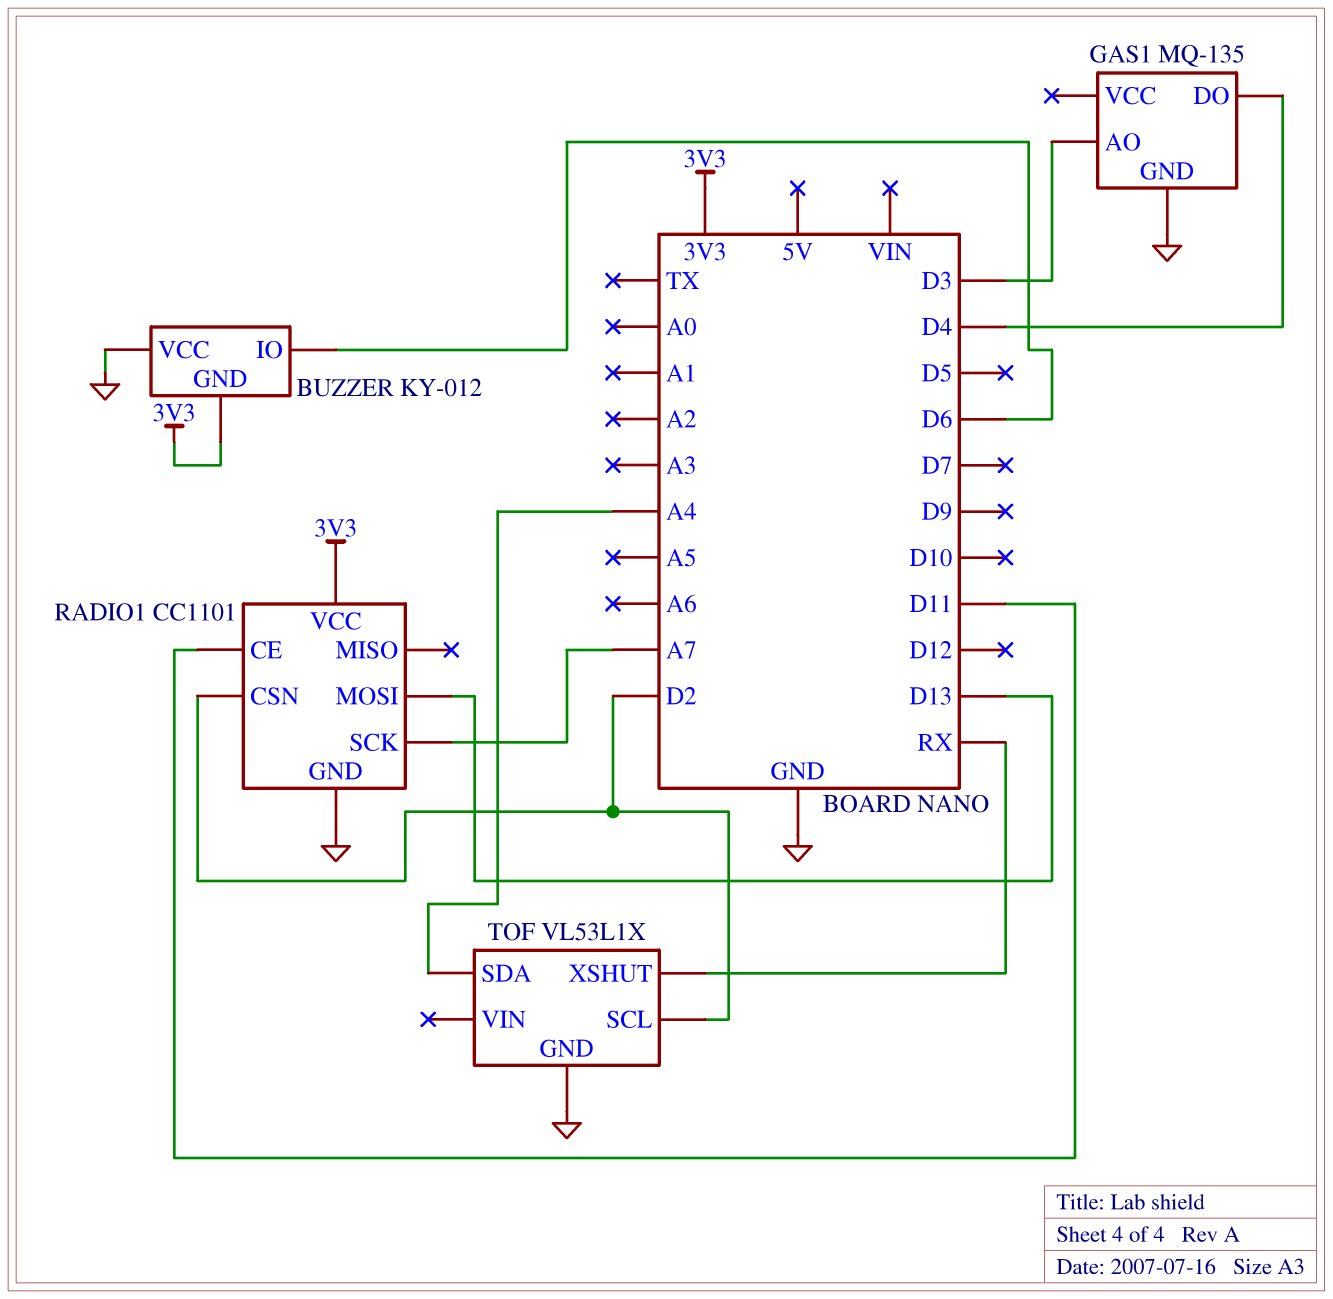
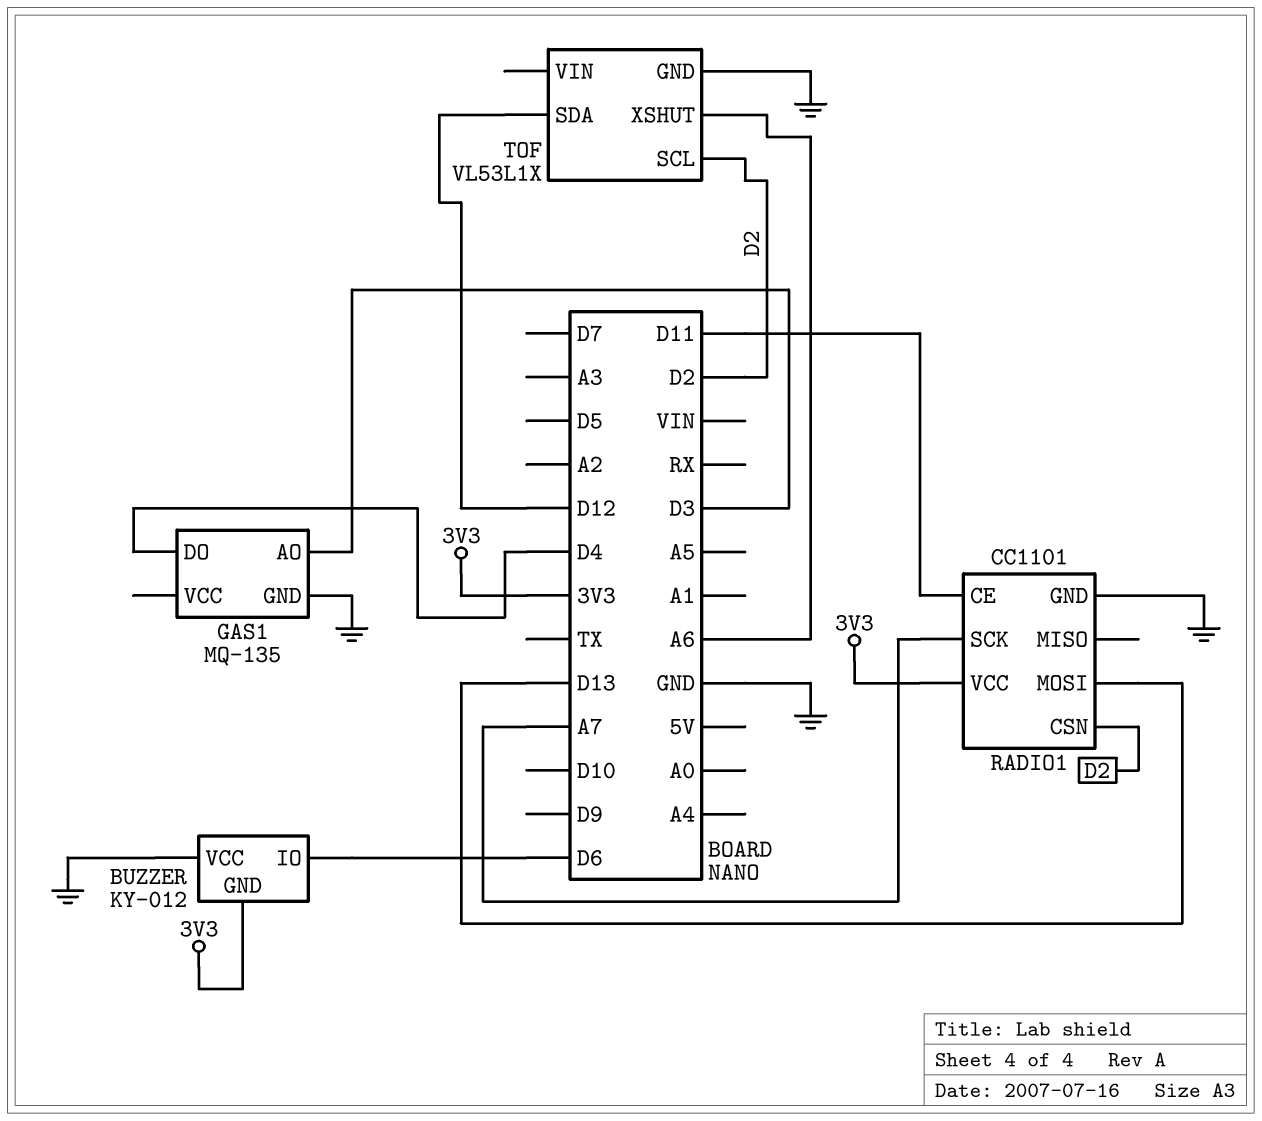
TOF pin SDA: A4 -> D12
TOF pin XSHUT: RX -> A6

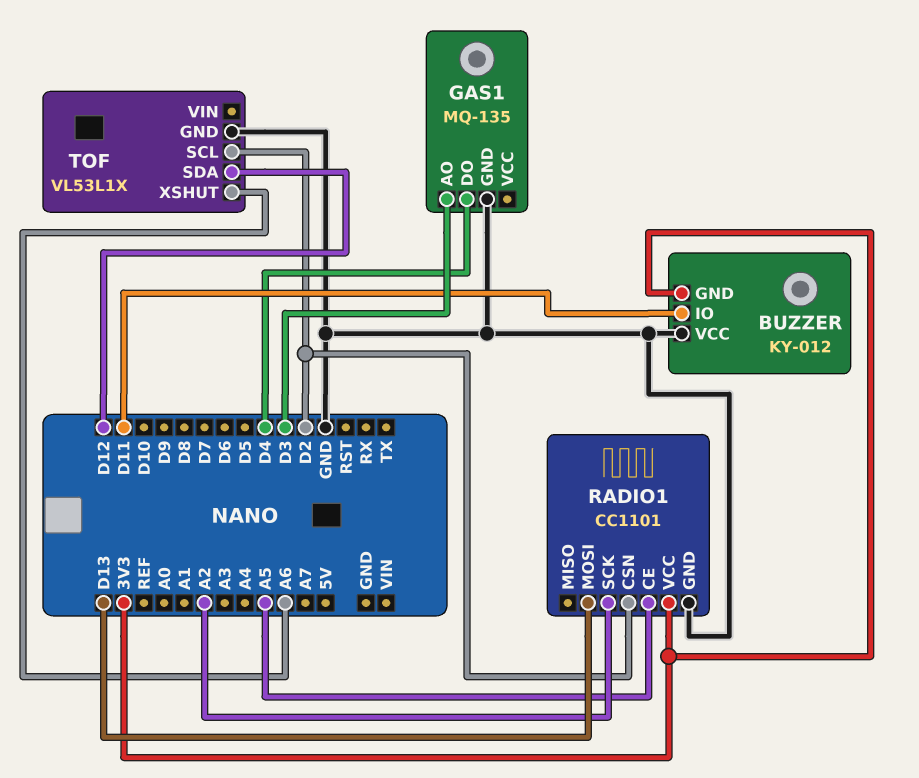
BUZZER pin IO: D6 -> D11
RADIO1 pin CE: D11 -> A5
RADIO1 pin SCK: A7 -> A2

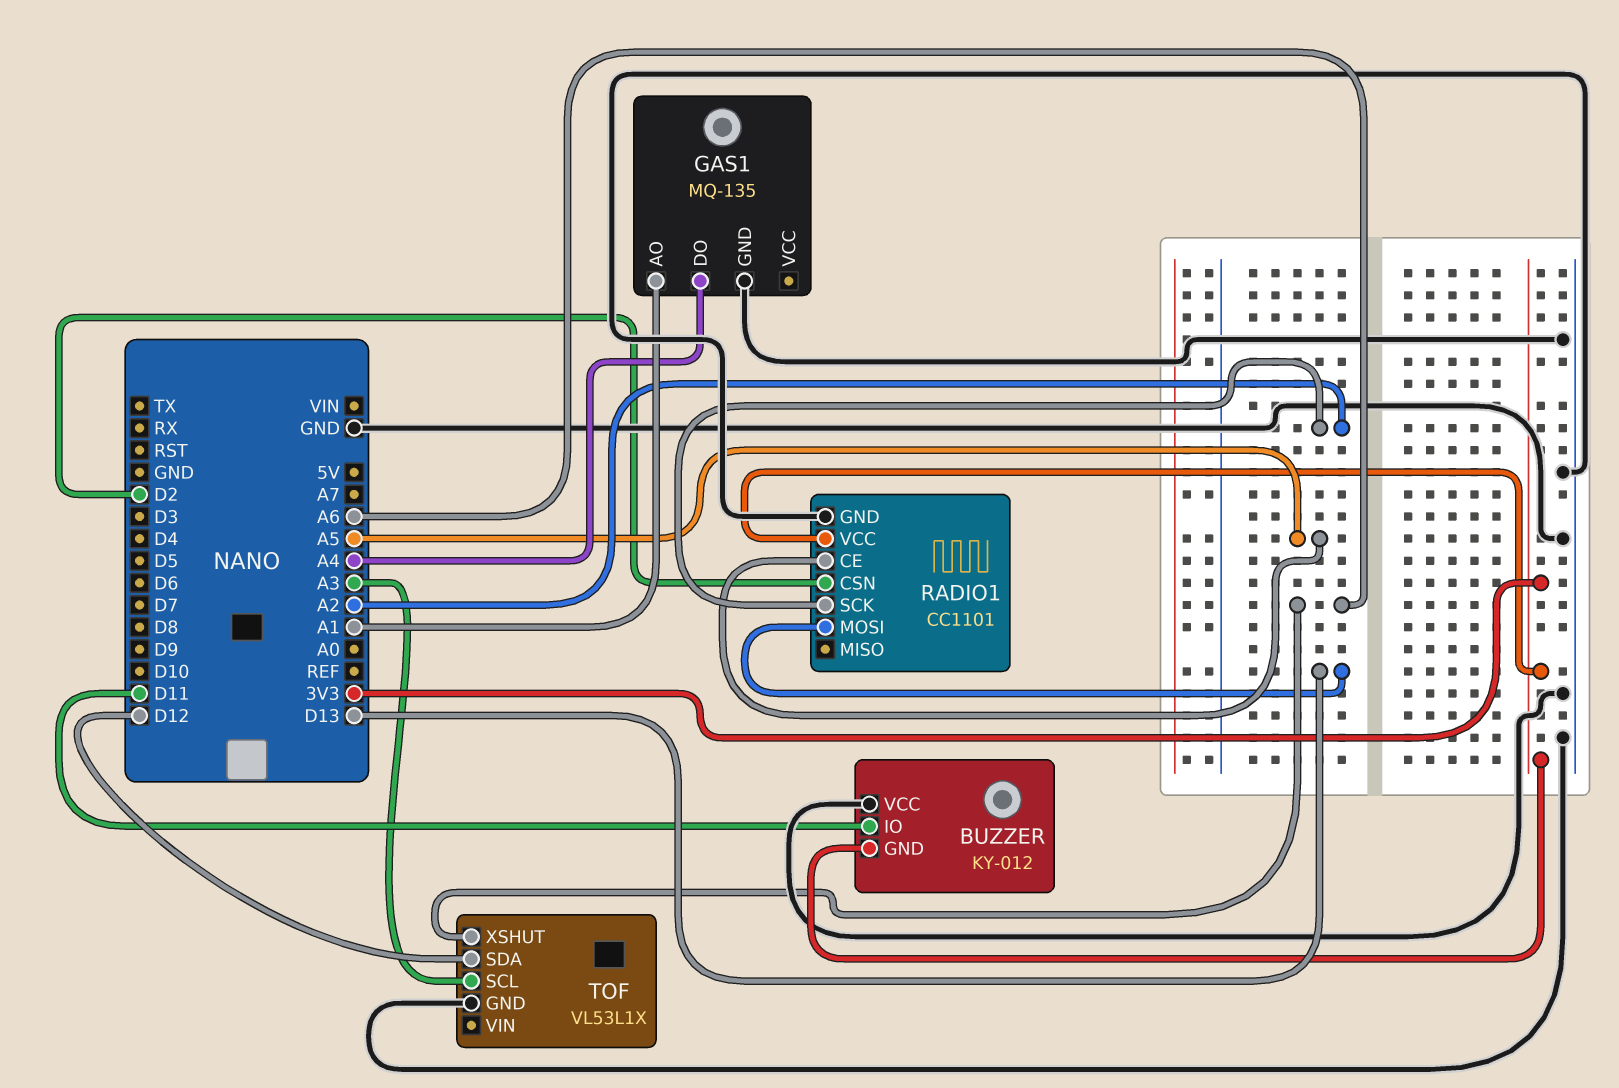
GAS1 pin AO: D3 -> A1
GAS1 pin DO: D4 -> A4
TOF pin SCL: D2 -> A3

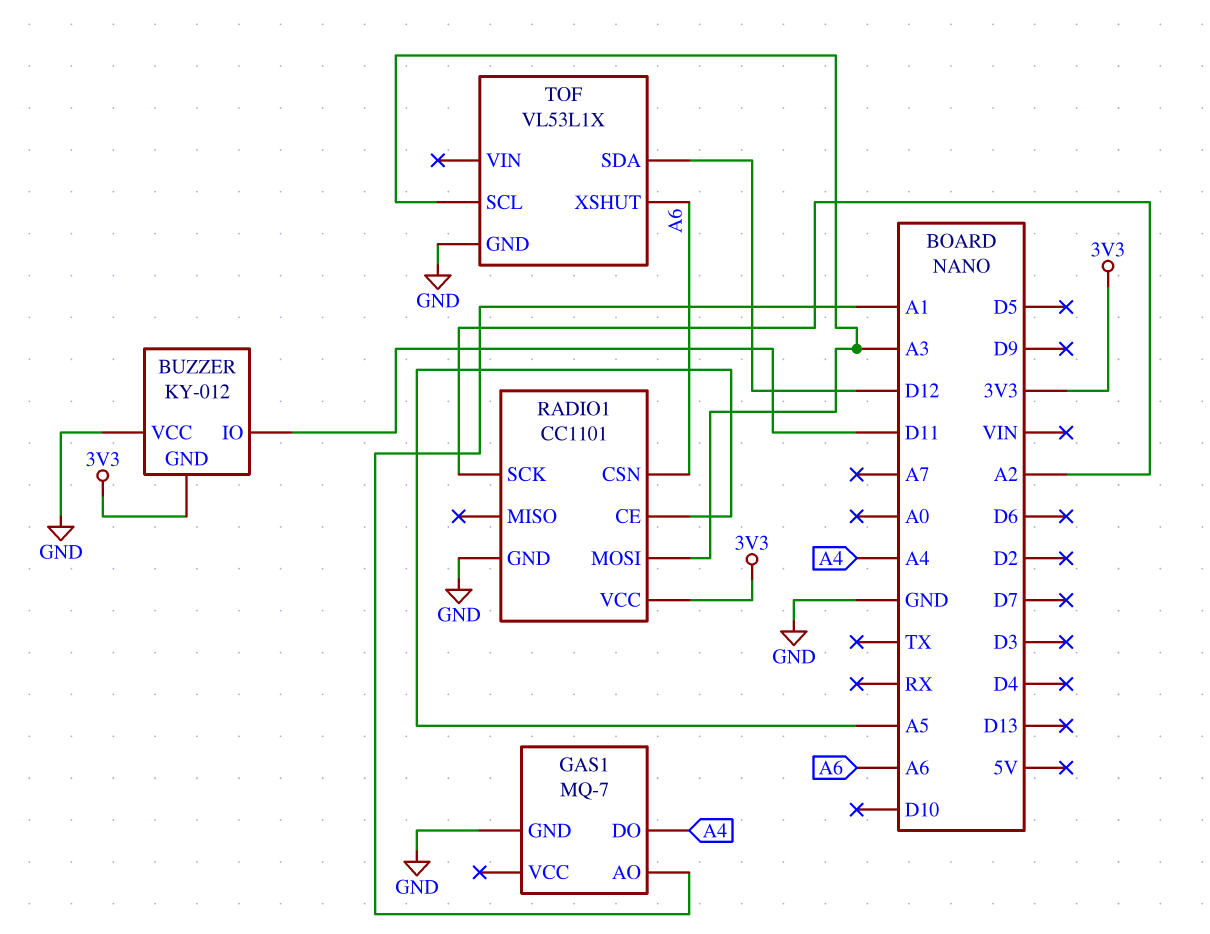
GAS1: MQ-135 -> MQ-7
RADIO1 pin CSN: D2 -> A6
RADIO1 pin MOSI: D13 -> A3

